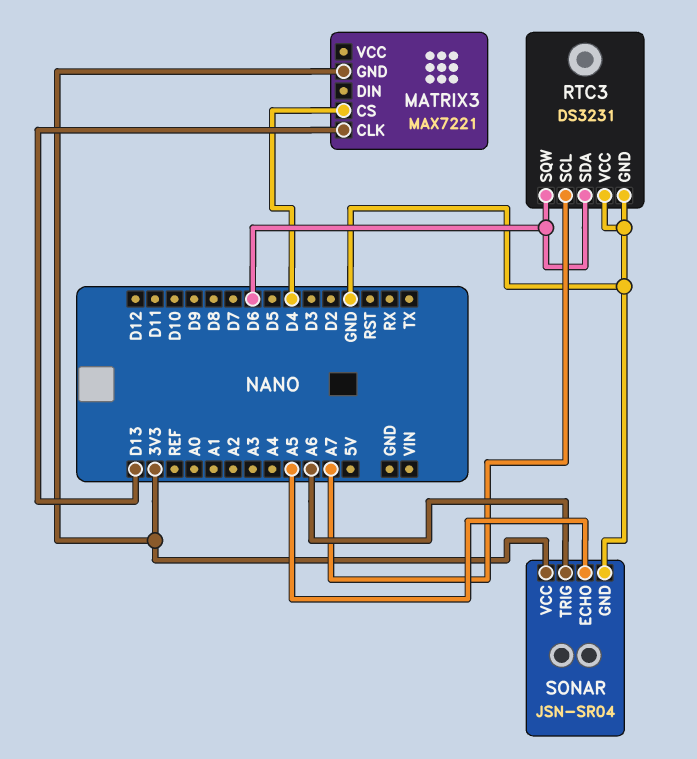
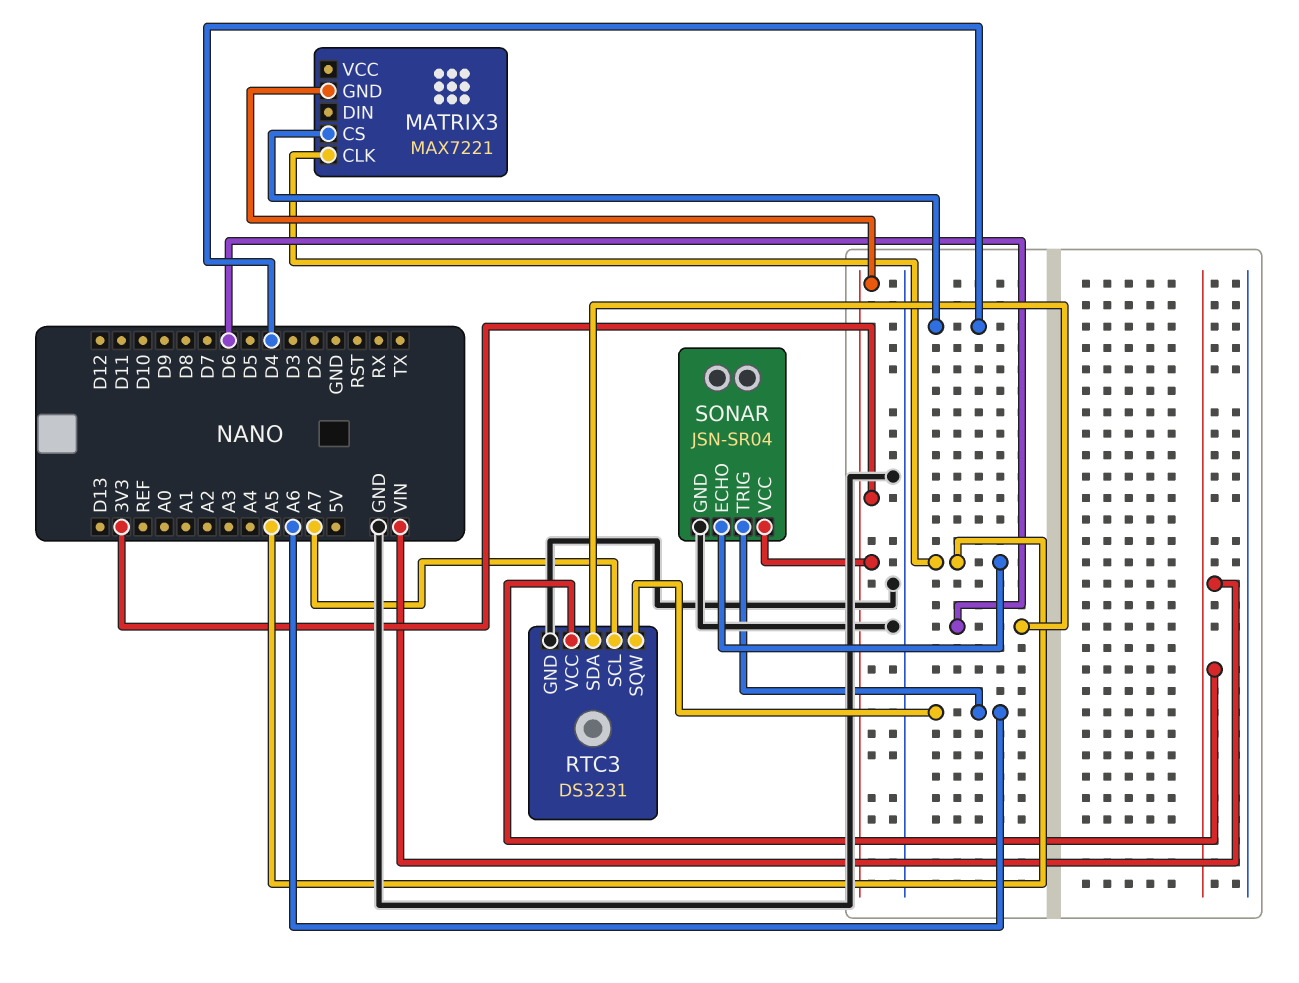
MATRIX3 pin CLK: D13 -> A5
RTC3 pin SQW: D6 -> A6
RTC3 pin VCC: GND -> VIN

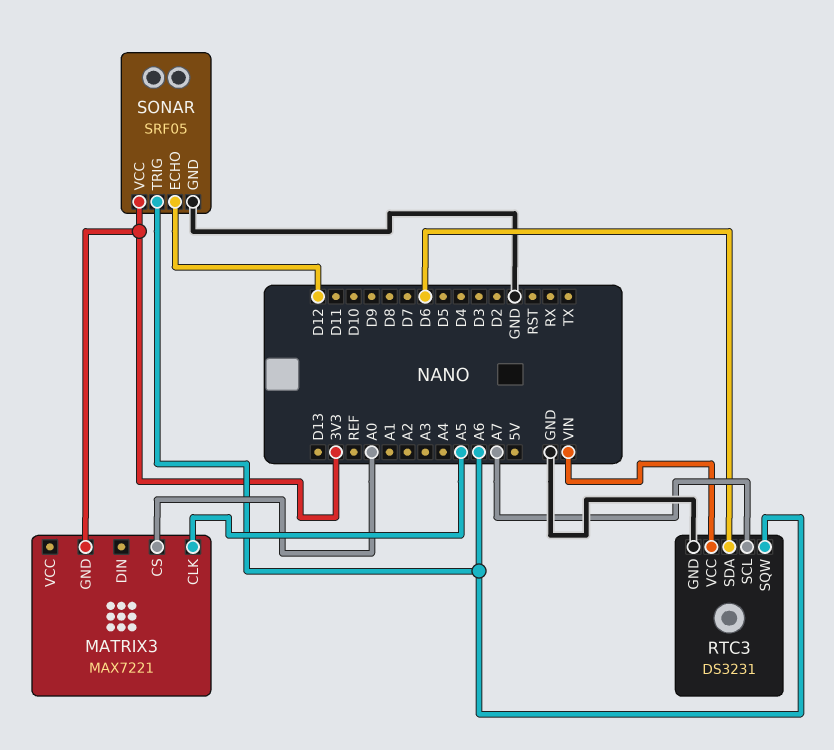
MATRIX3 pin CS: D4 -> A0
SONAR: JSN-SR04 -> SRF05
SONAR pin ECHO: A5 -> D12

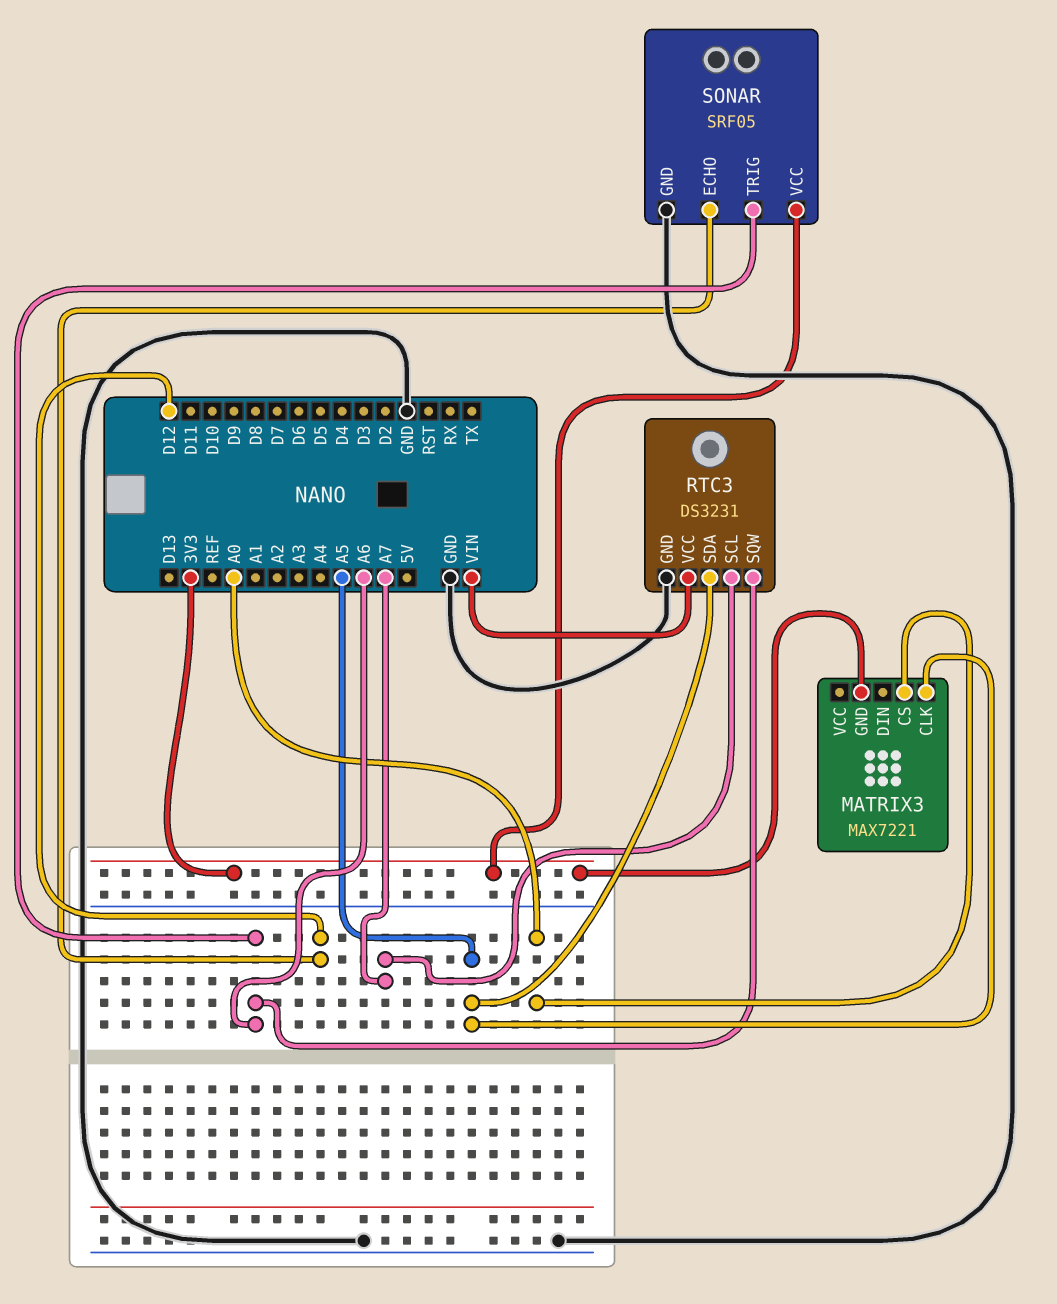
RTC3 pin SDA: D6 -> A5

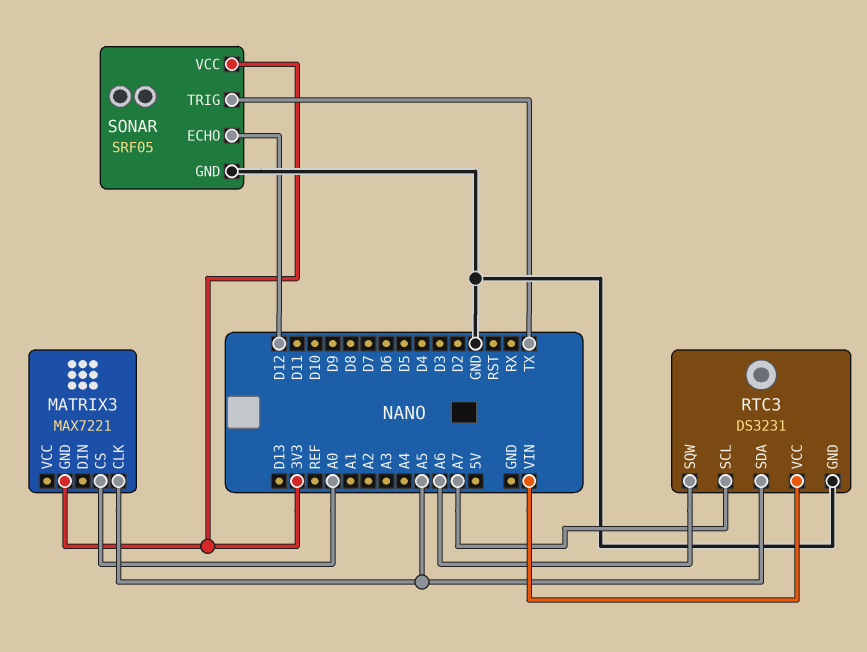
SONAR pin TRIG: A6 -> TX

